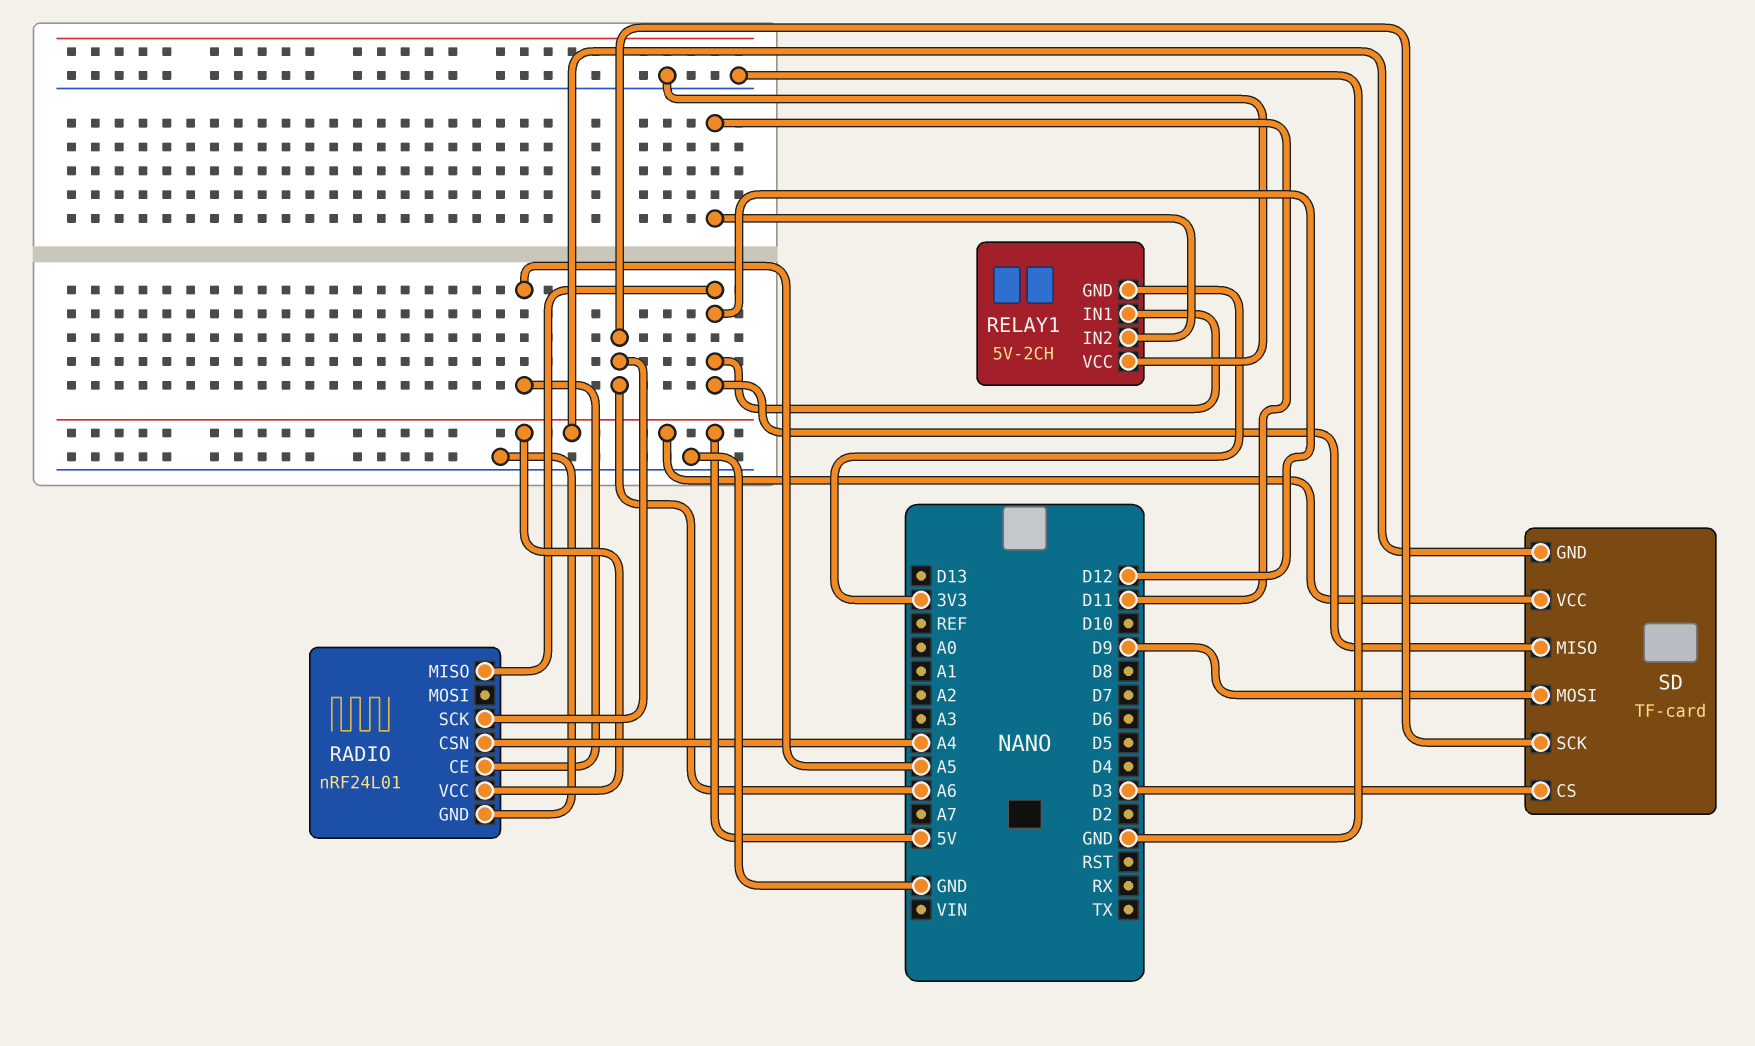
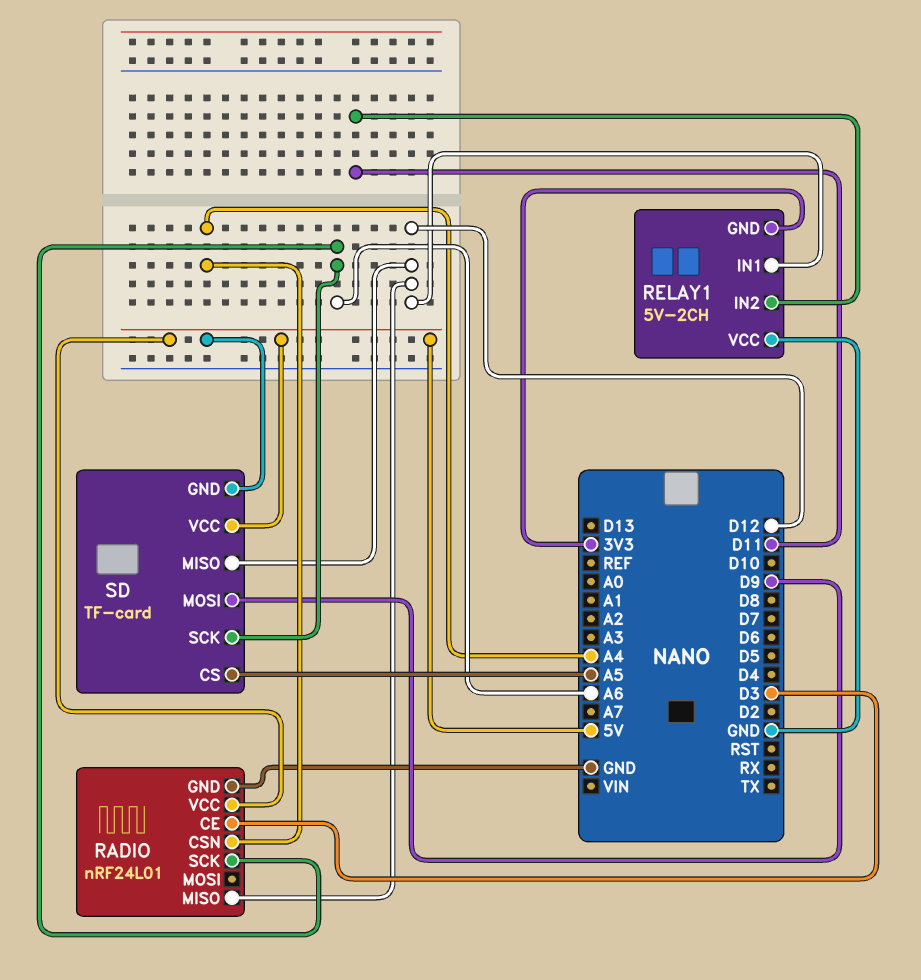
RADIO pin CE: A5 -> D3
SD pin CS: D3 -> A5

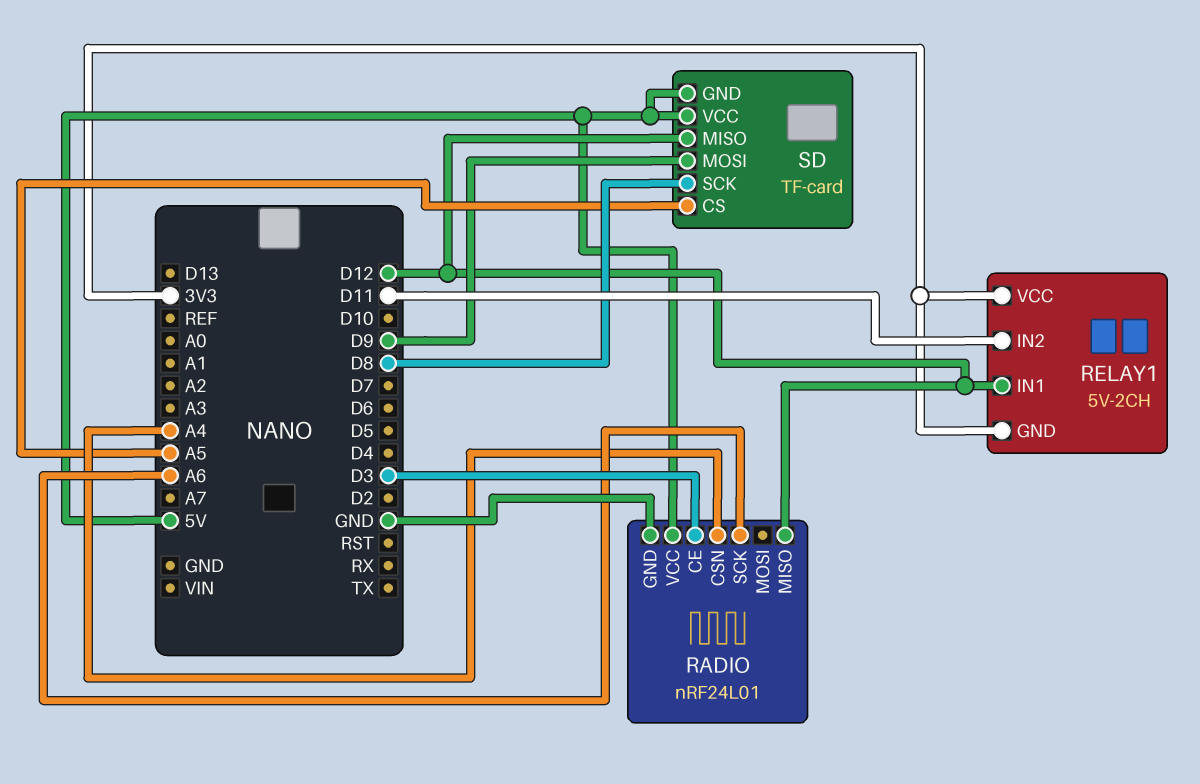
RELAY1 pin VCC: GND -> 3V3
SD pin SCK: A6 -> D8

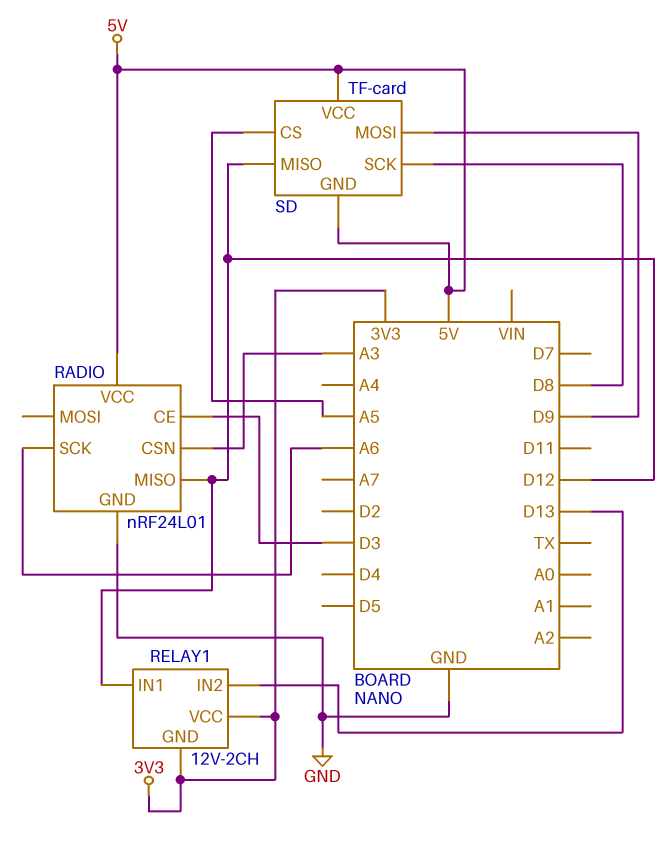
RADIO pin CSN: A4 -> A3
RELAY1: 5V-2CH -> 12V-2CH
RELAY1 pin IN2: D11 -> D13

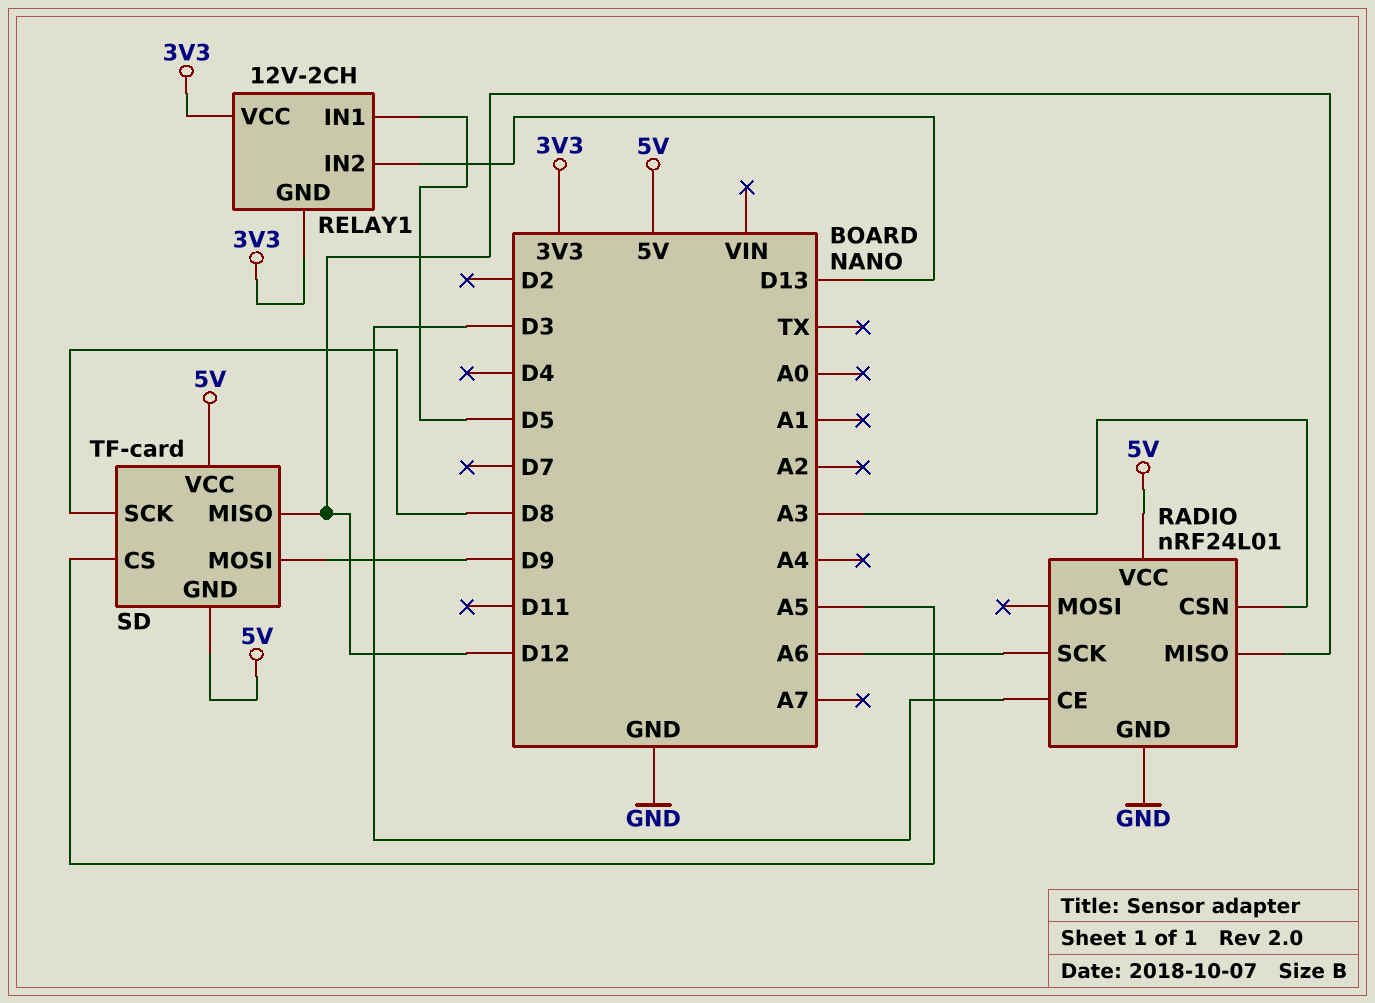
RELAY1 pin IN1: D12 -> D5

